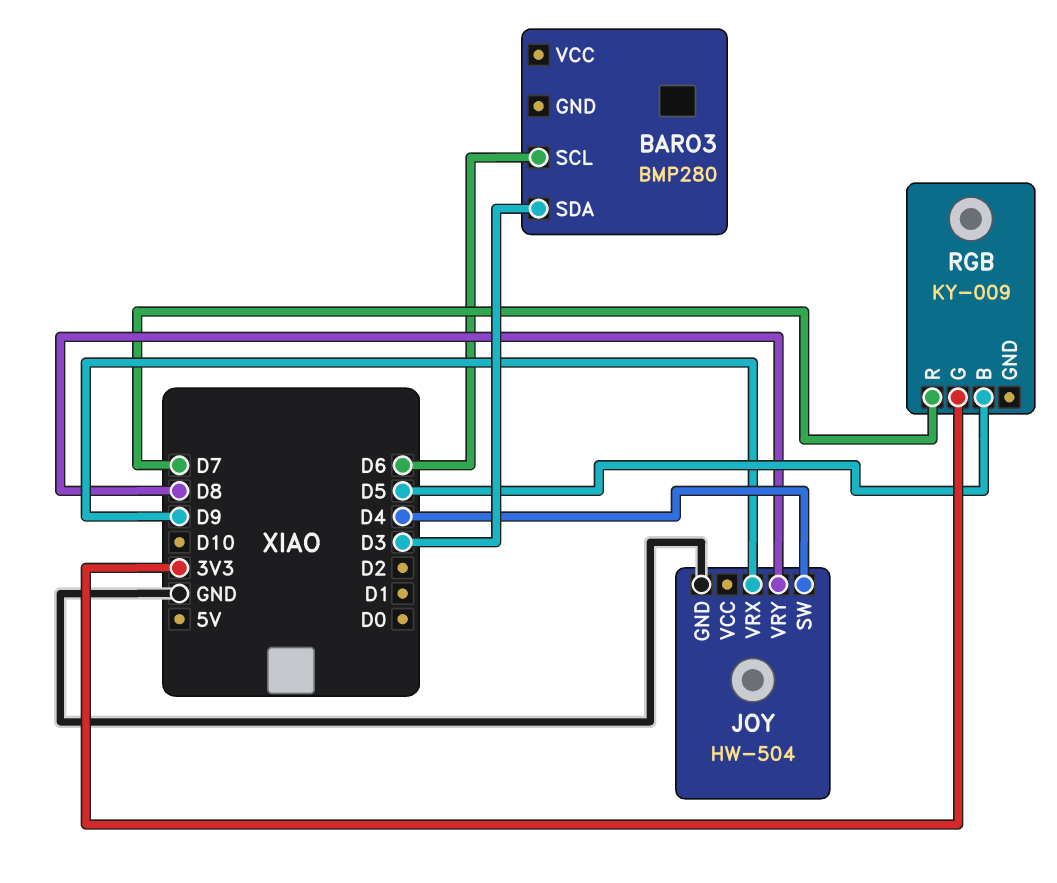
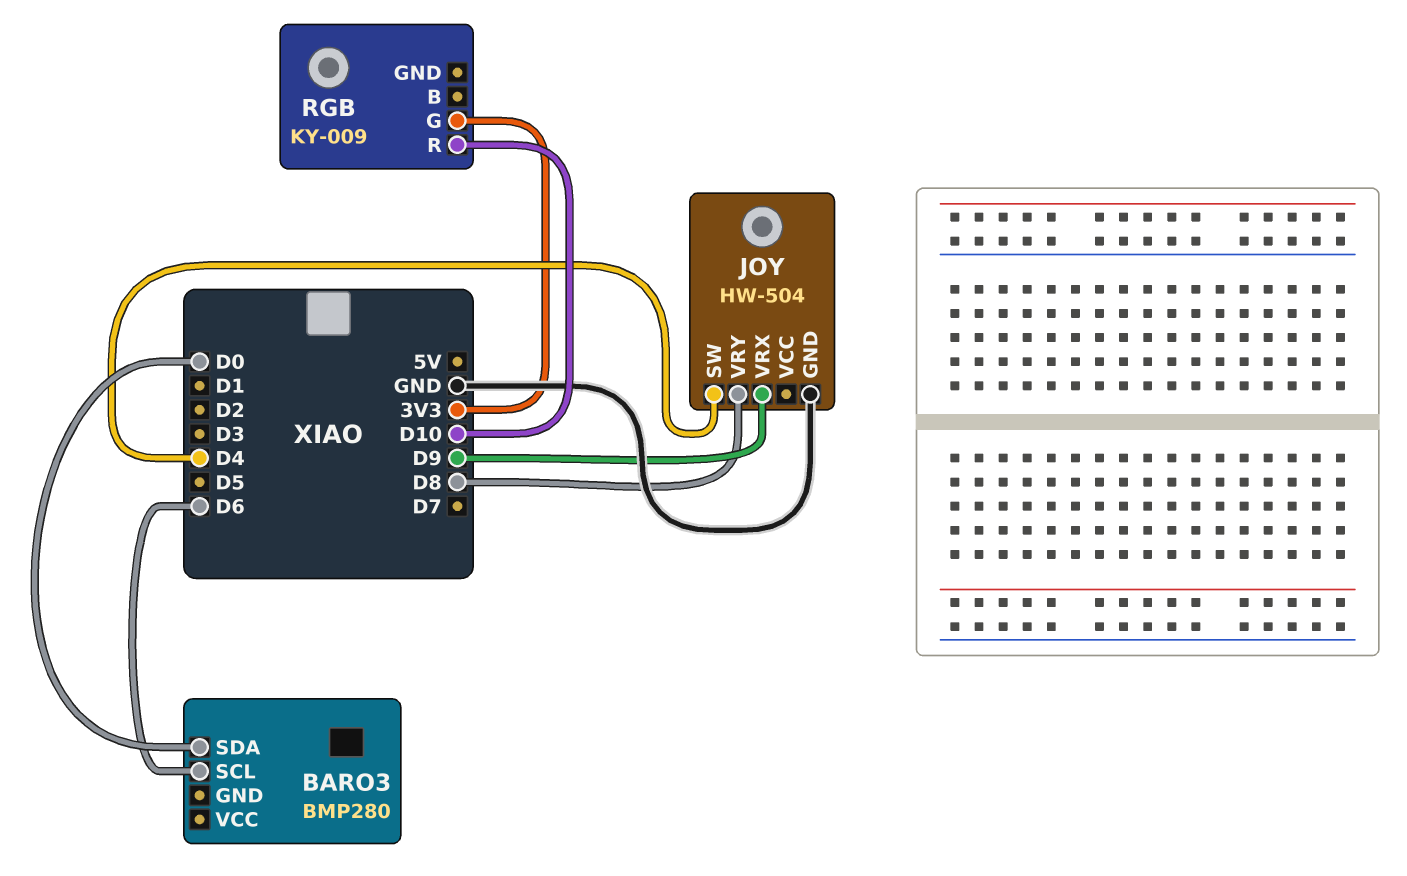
BARO3 pin SDA: D3 -> D0
RGB pin B: D5 -> none
RGB pin R: D7 -> D10

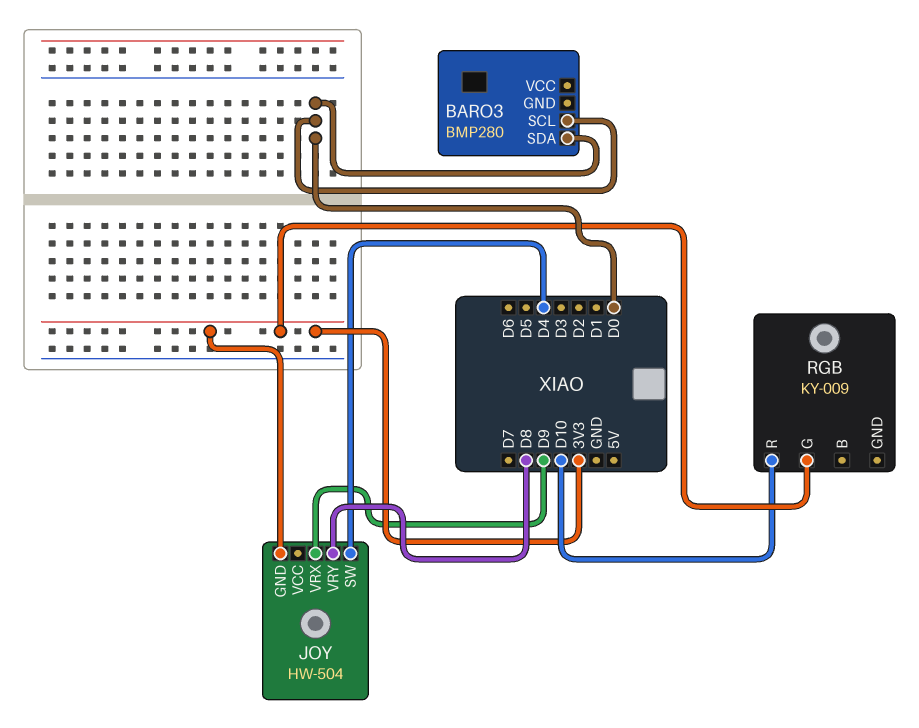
BARO3 pin SCL: D6 -> D0
JOY pin GND: GND -> 3V3

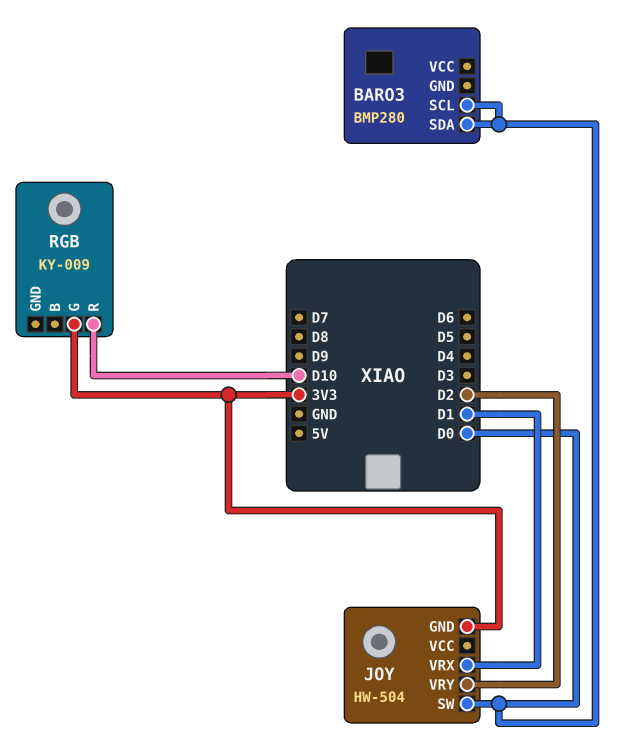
JOY pin SW: D4 -> D0
JOY pin VRX: D9 -> D1
JOY pin VRY: D8 -> D2

